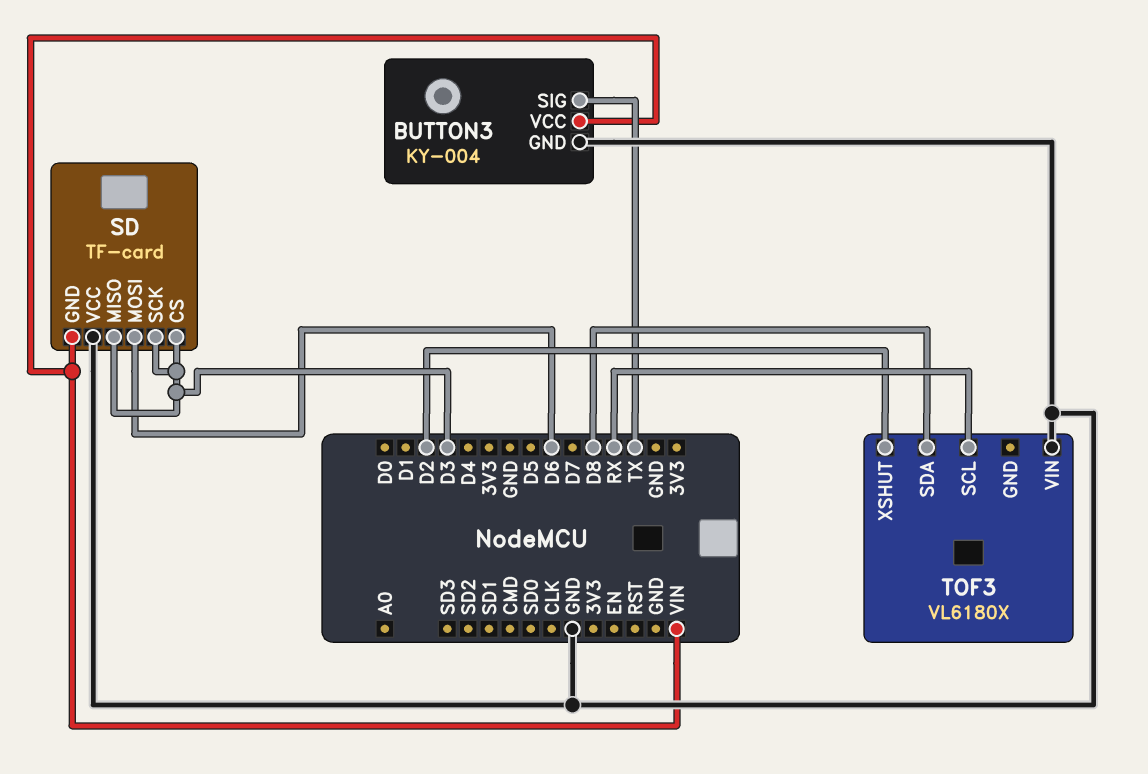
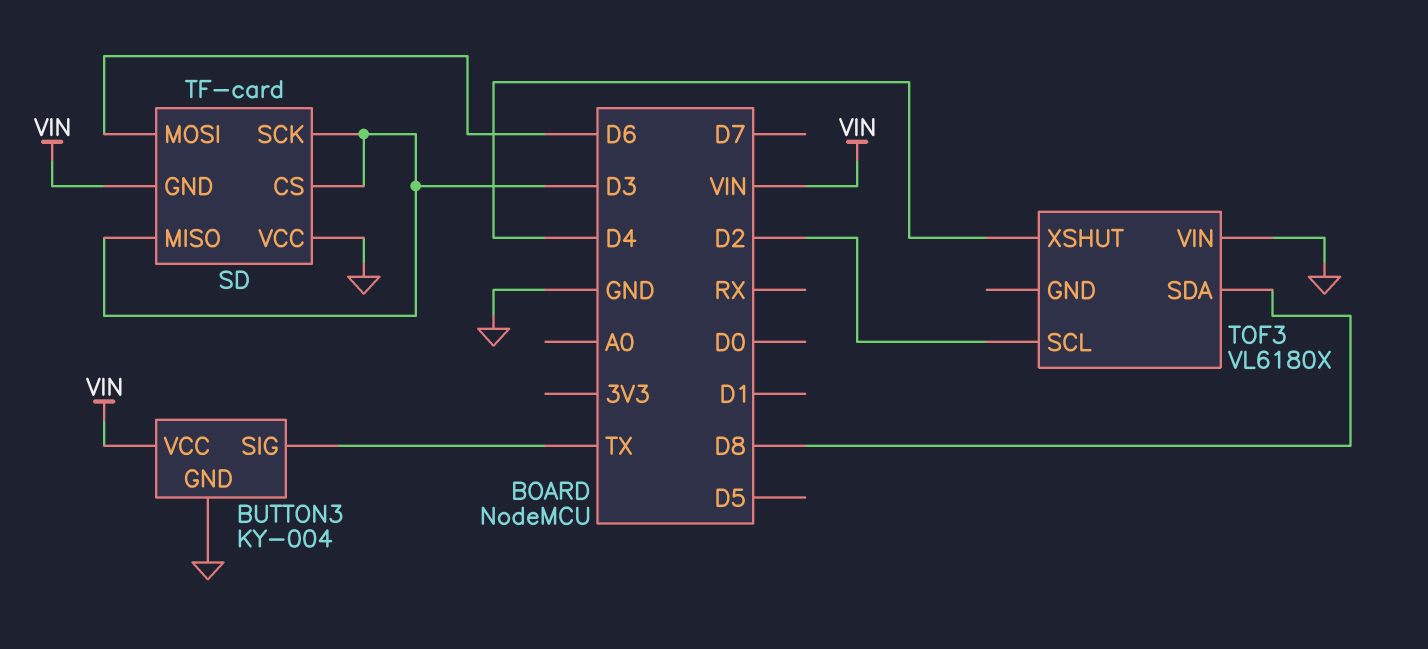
TOF3 pin SCL: RX -> D2
TOF3 pin XSHUT: D2 -> D4

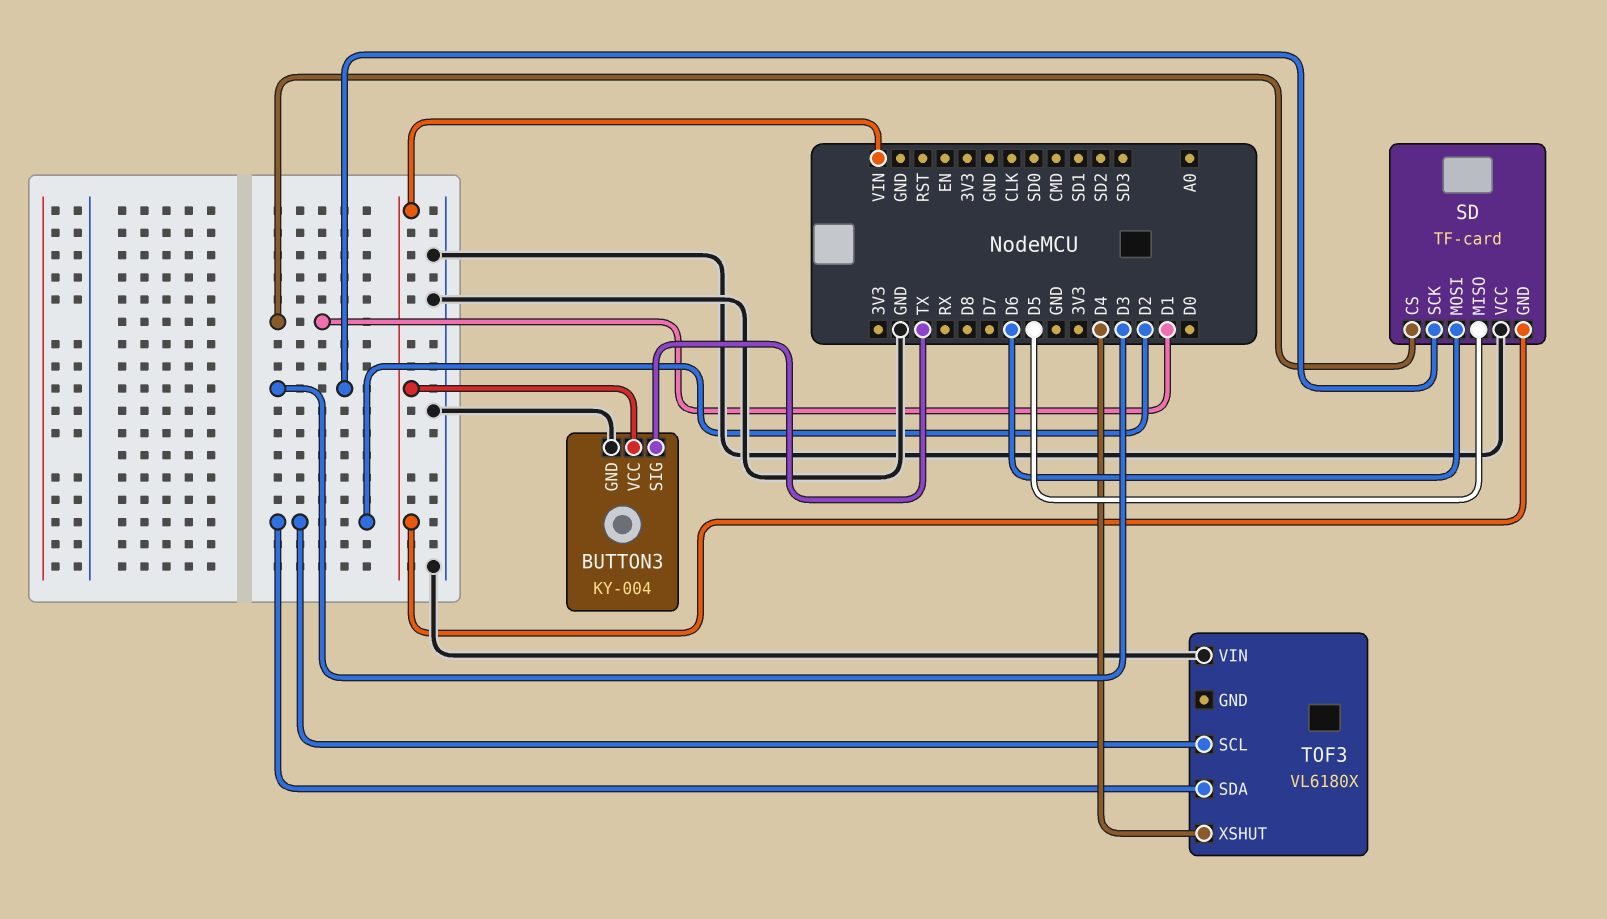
SD pin CS: D3 -> D1
SD pin MISO: D3 -> D5
TOF3 pin SDA: D8 -> D2

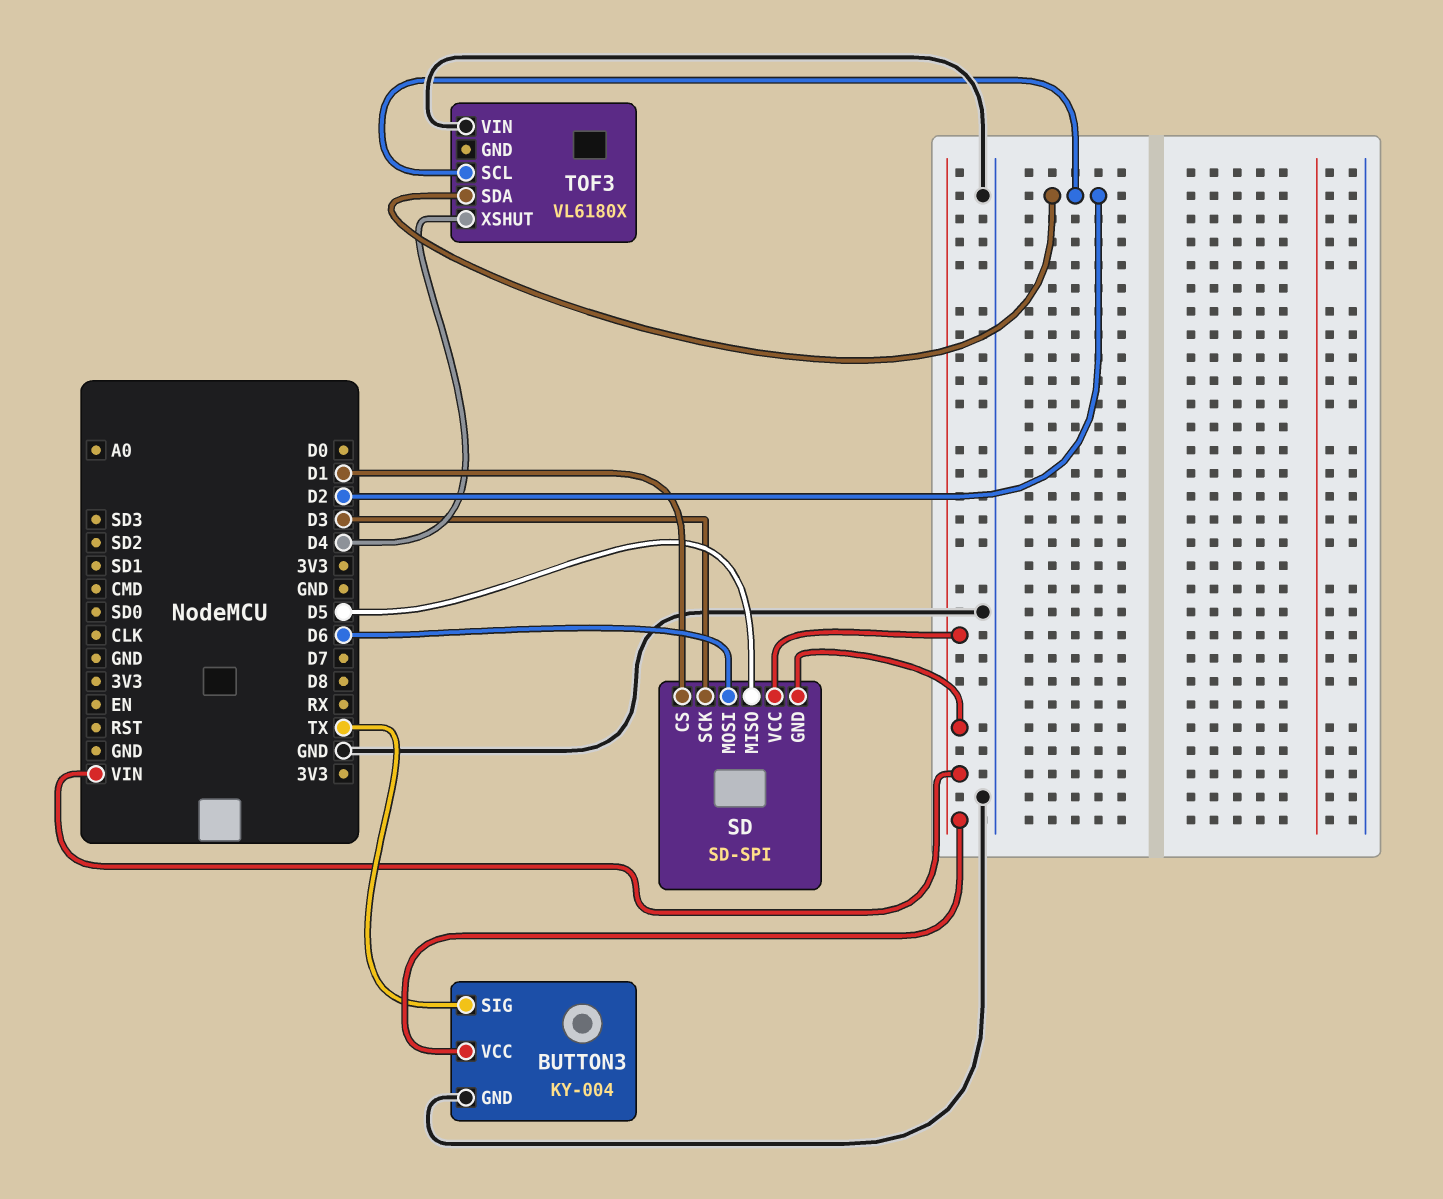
SD: TF-card -> SD-SPI
SD pin VCC: GND -> VIN

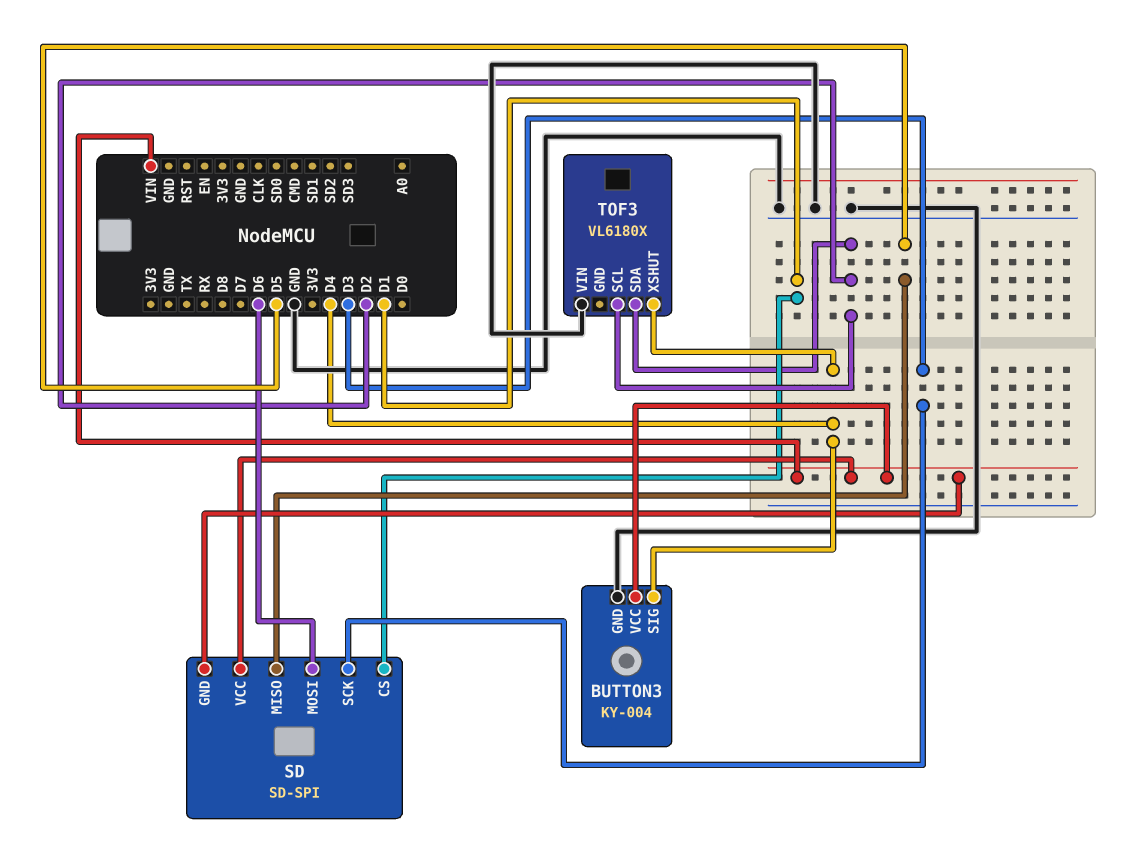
BUTTON3 pin SIG: TX -> D4

